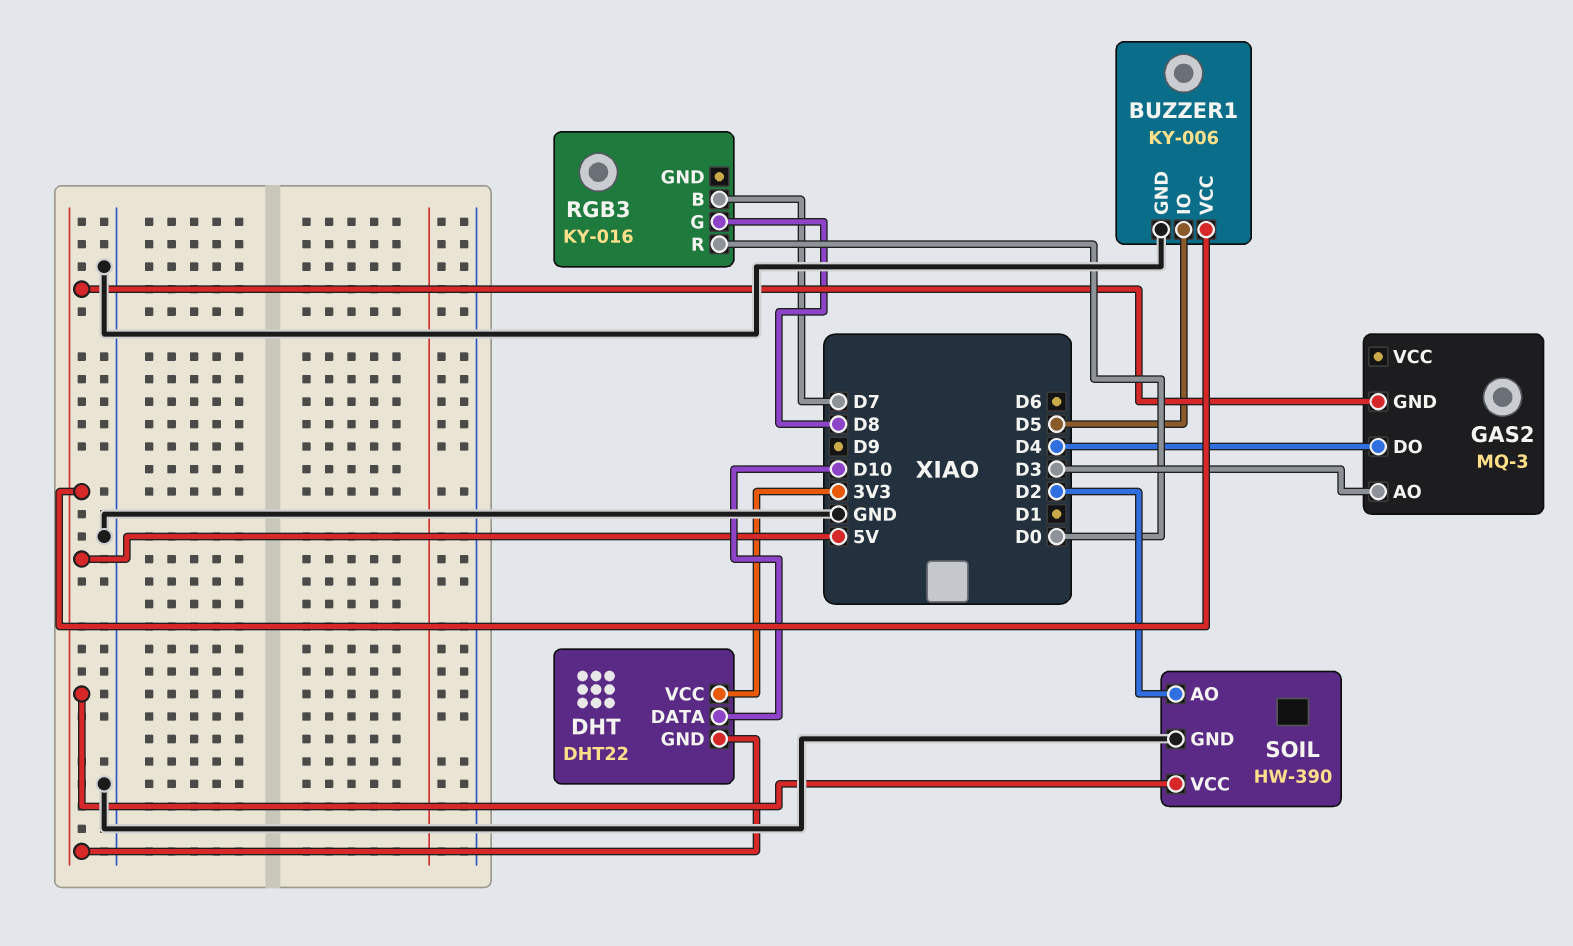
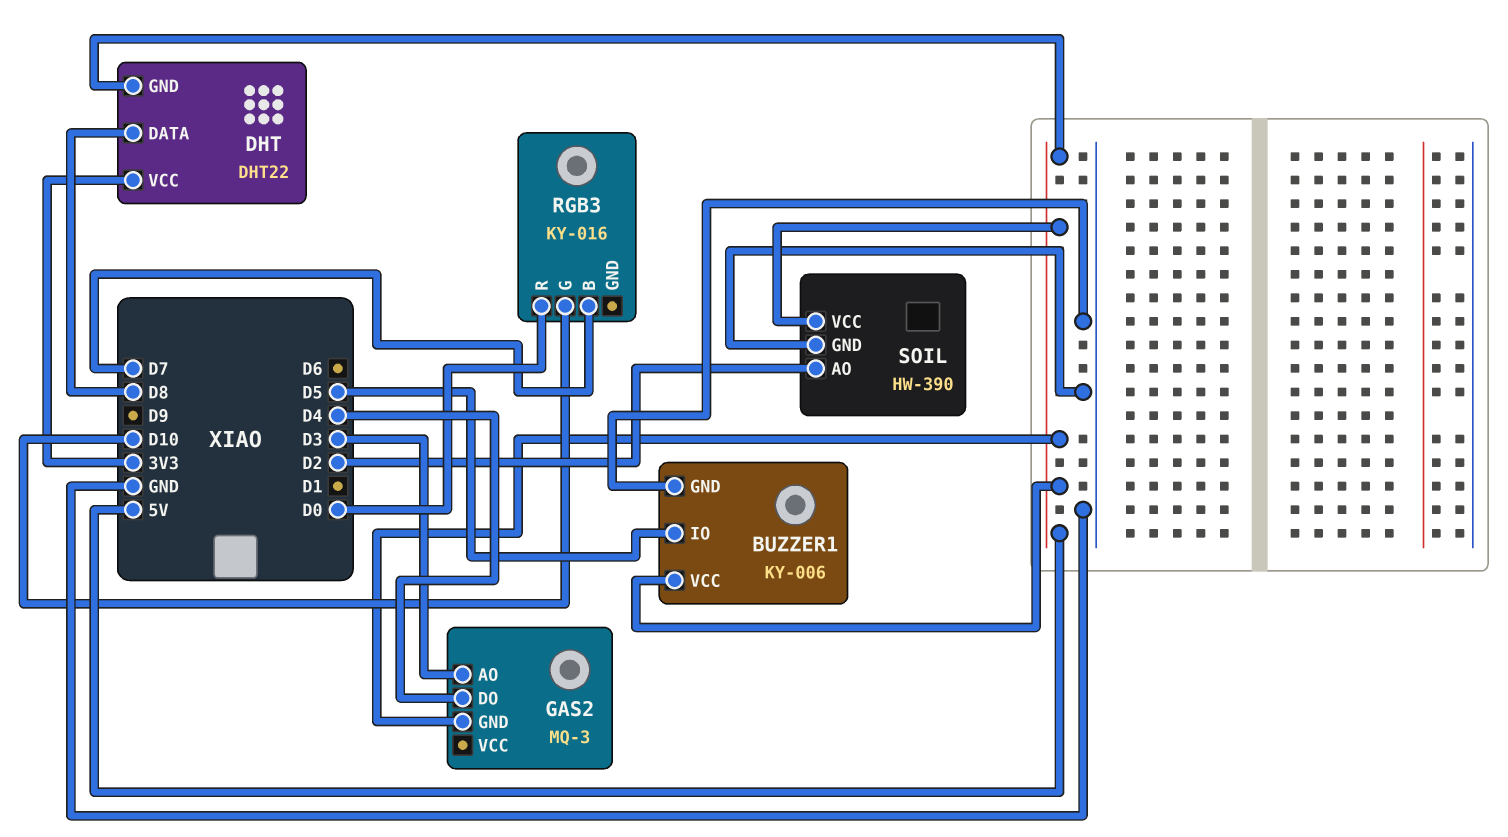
DHT pin DATA: D10 -> D8
RGB3 pin G: D8 -> D10

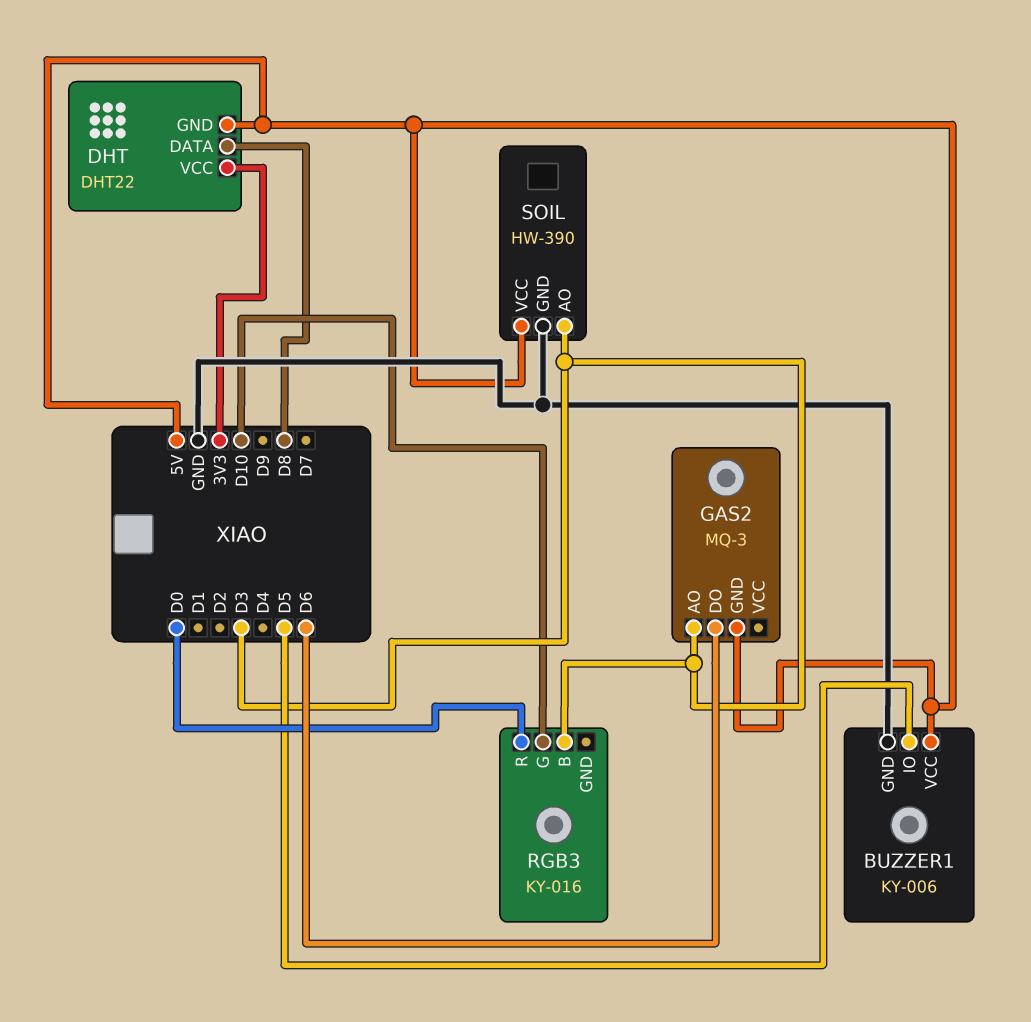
GAS2 pin DO: D4 -> D6
RGB3 pin B: D7 -> D3
SOIL pin AO: D2 -> D3

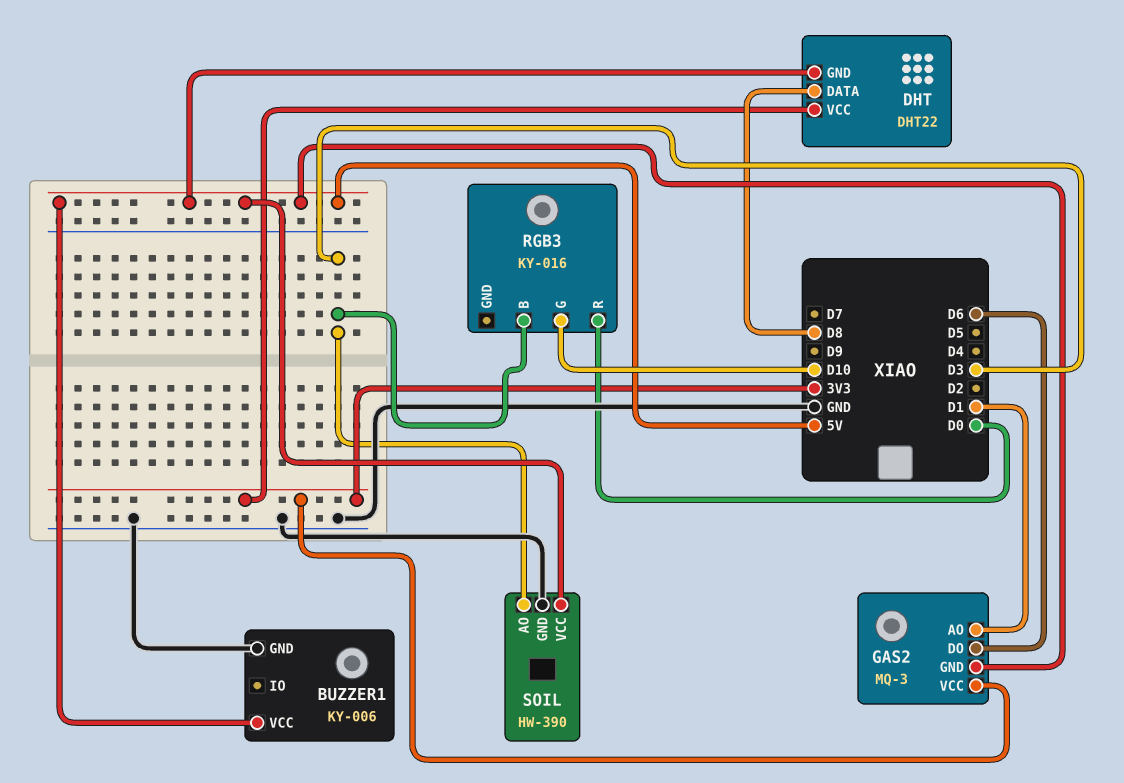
BUZZER1 pin IO: D5 -> none
GAS2 pin AO: D3 -> D1
GAS2 pin VCC: none -> 3V3

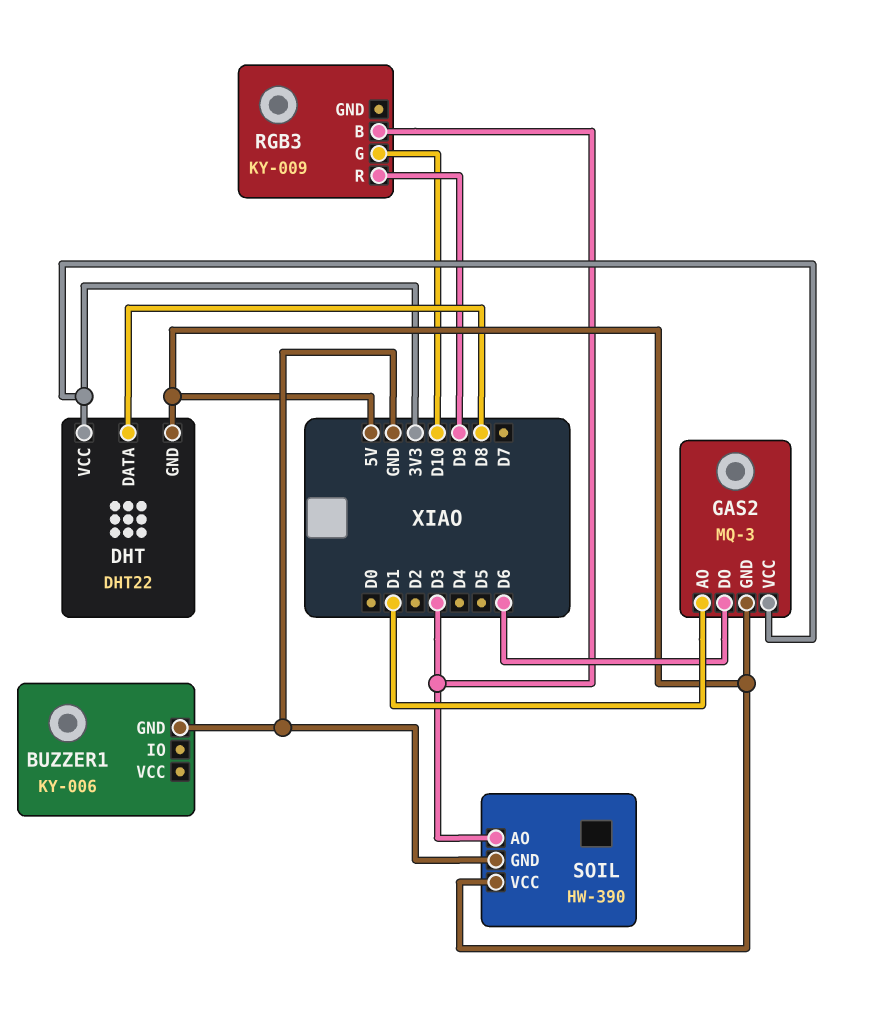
BUZZER1 pin VCC: 5V -> none
RGB3: KY-016 -> KY-009
RGB3 pin R: D0 -> D9

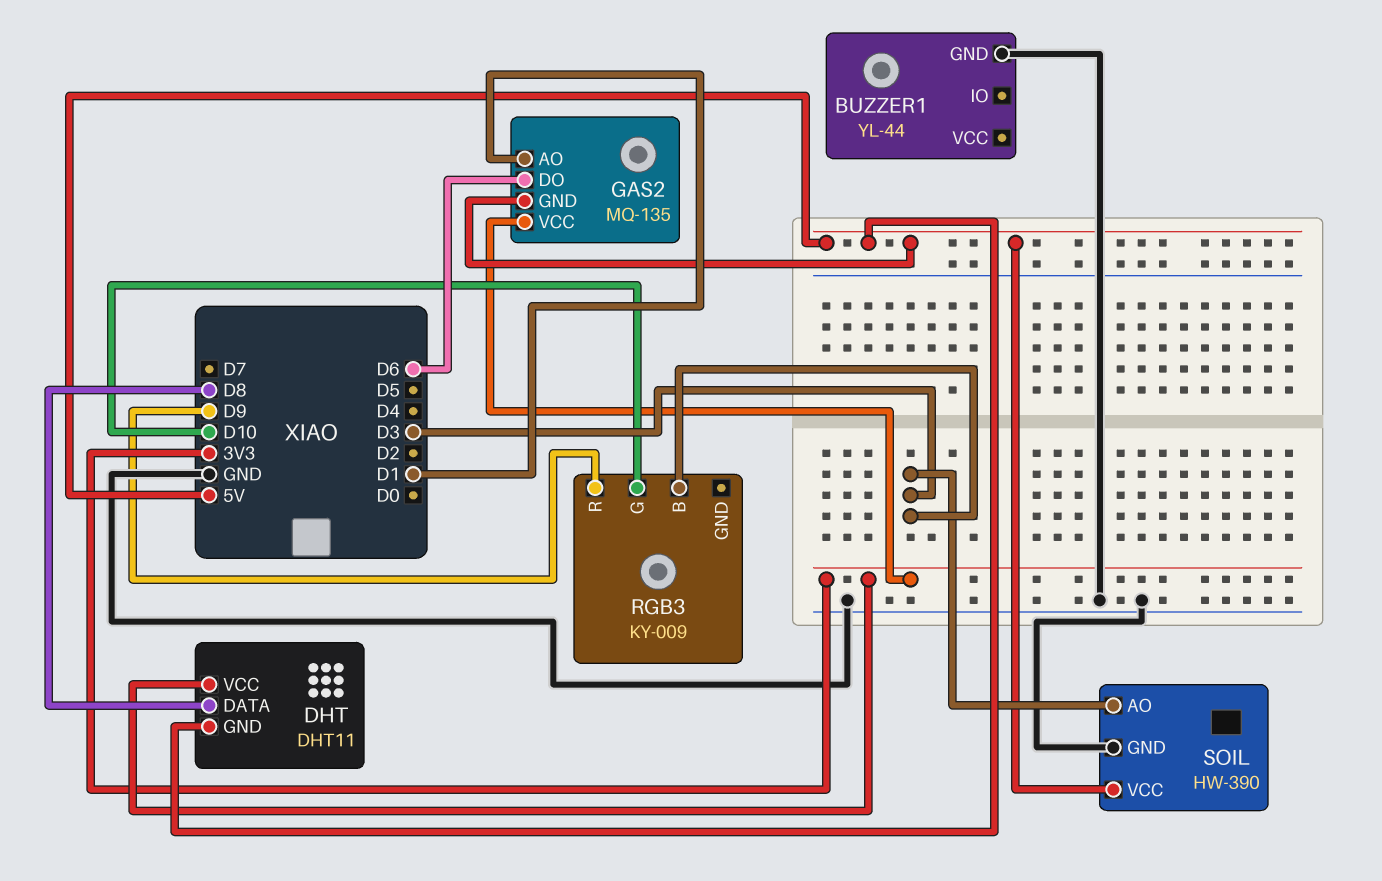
BUZZER1: KY-006 -> YL-44
DHT: DHT22 -> DHT11
GAS2: MQ-3 -> MQ-135

